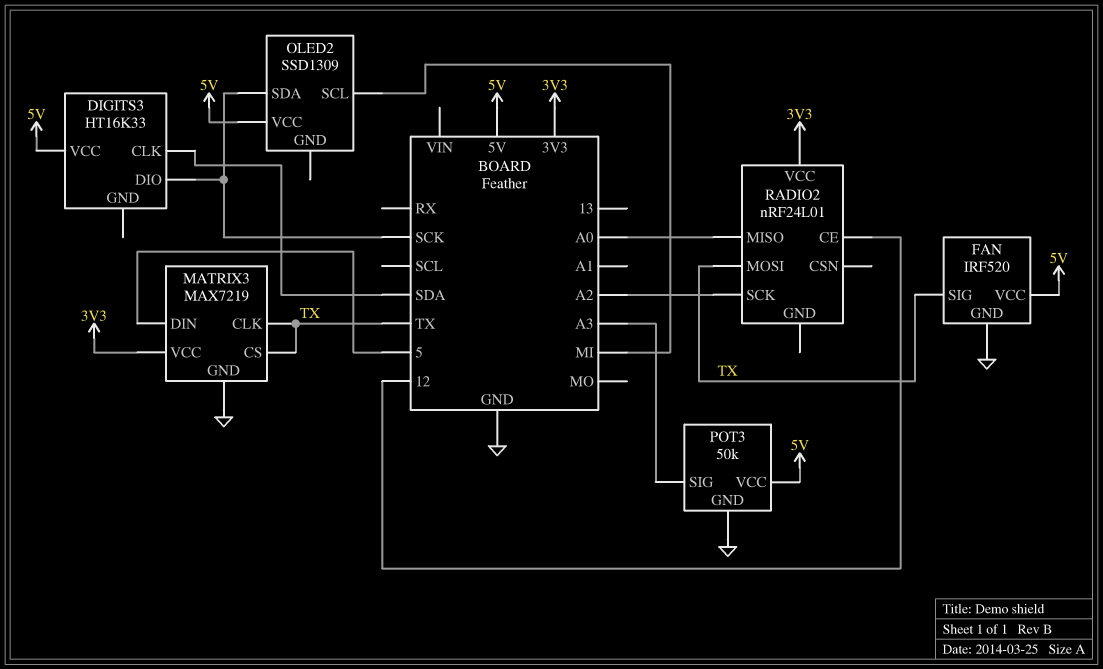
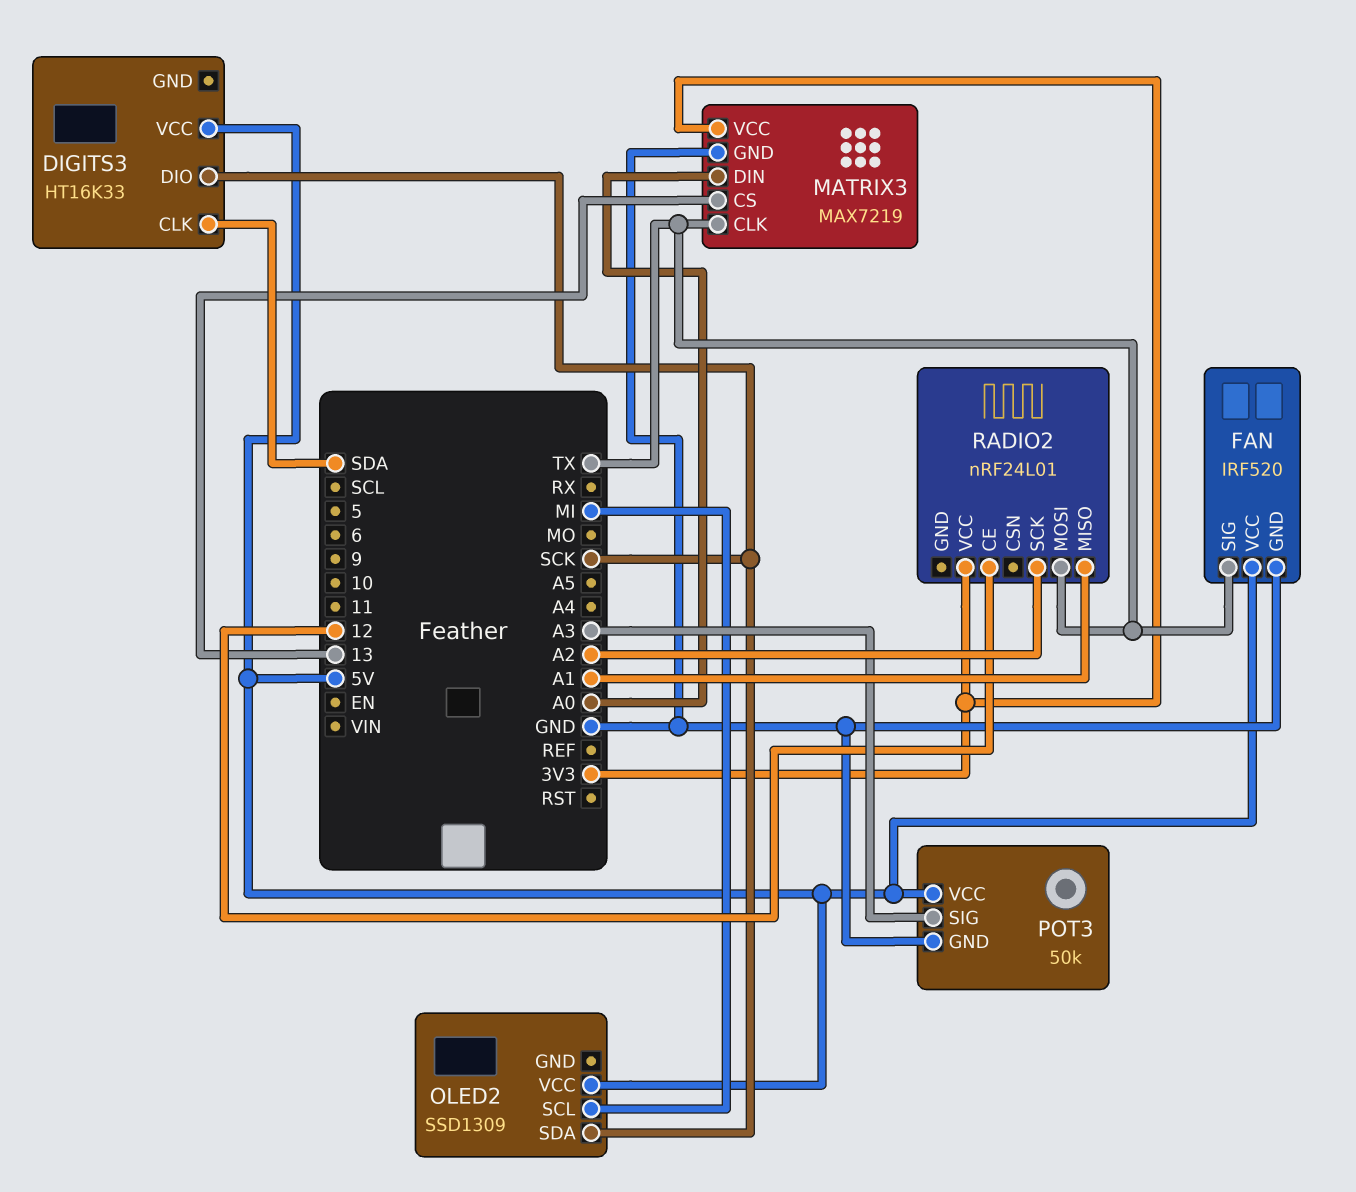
MATRIX3 pin CS: TX -> 13
MATRIX3 pin DIN: 5 -> A0
RADIO2 pin MISO: A0 -> A1

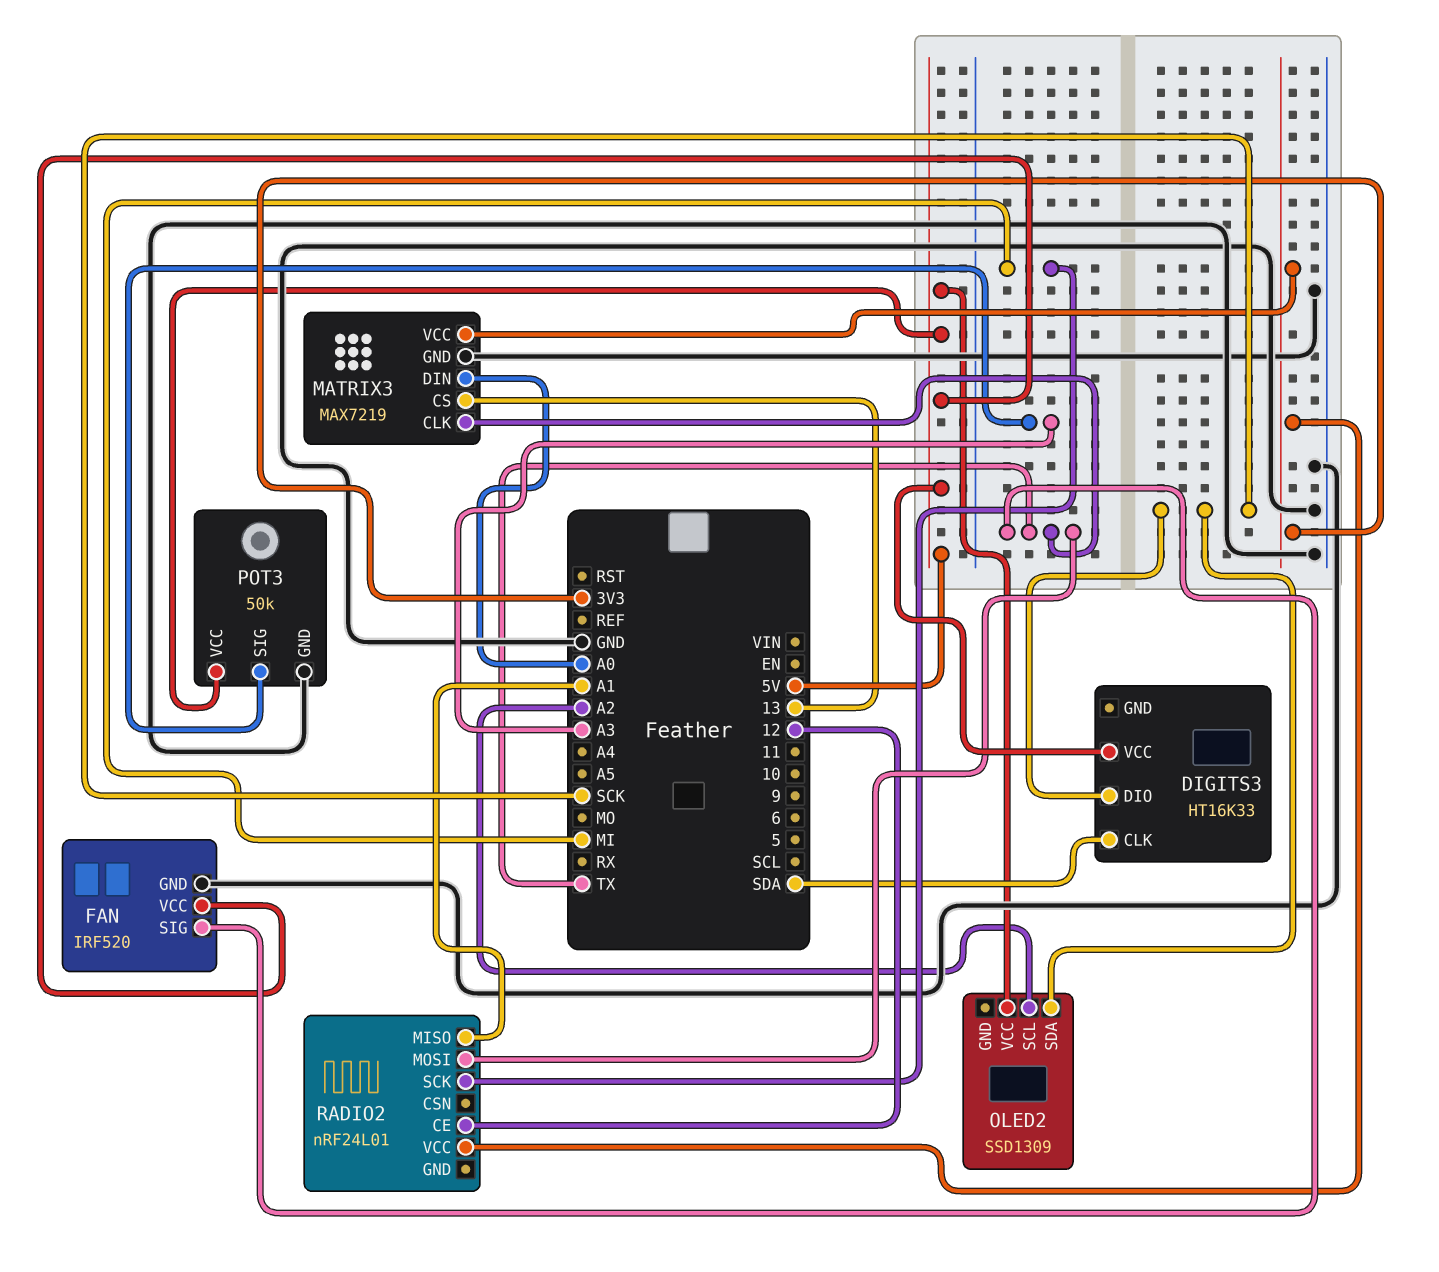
OLED2 pin SCL: MI -> A2
RADIO2 pin SCK: A2 -> MI

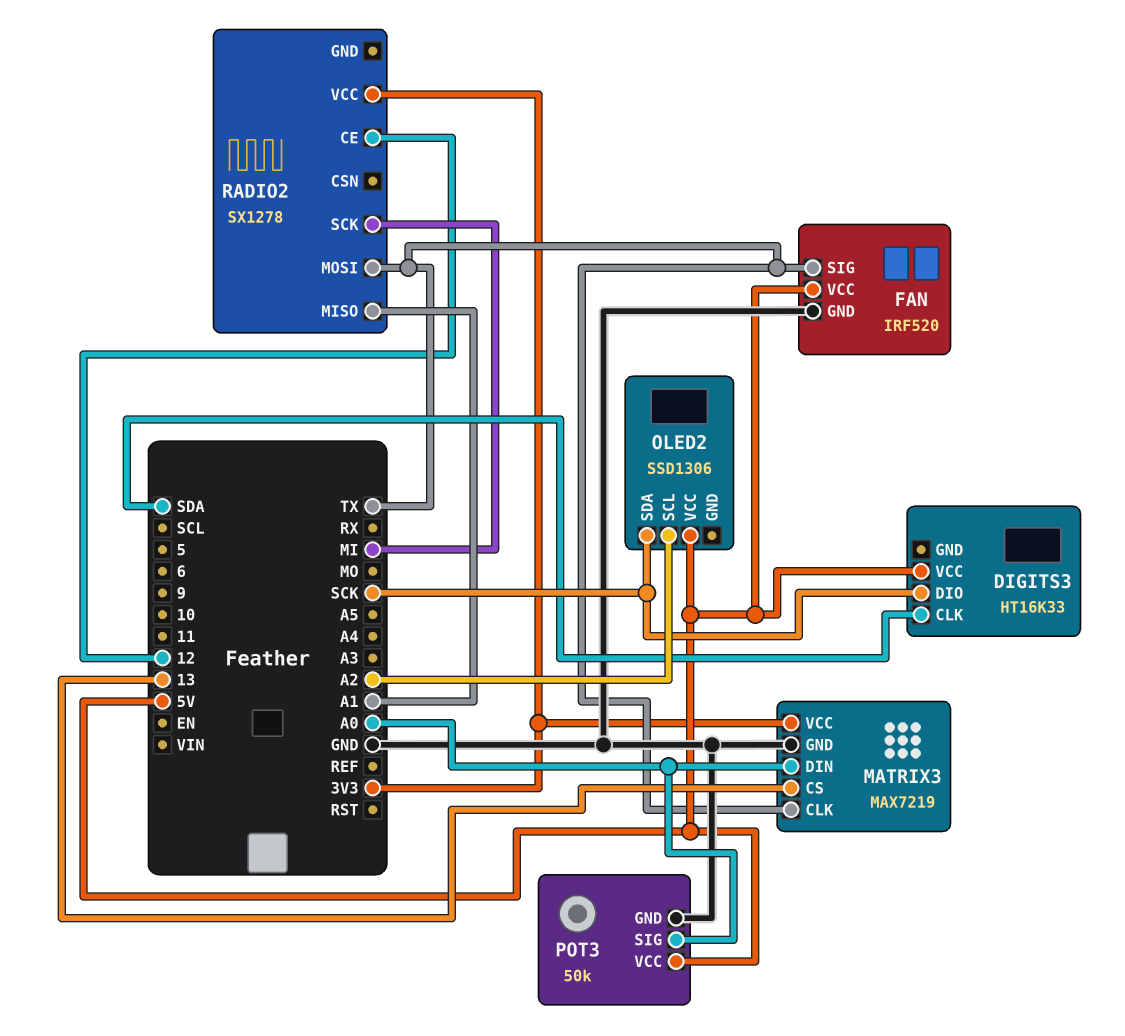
OLED2: SSD1309 -> SSD1306
POT3 pin SIG: A3 -> A0
RADIO2: nRF24L01 -> SX1278

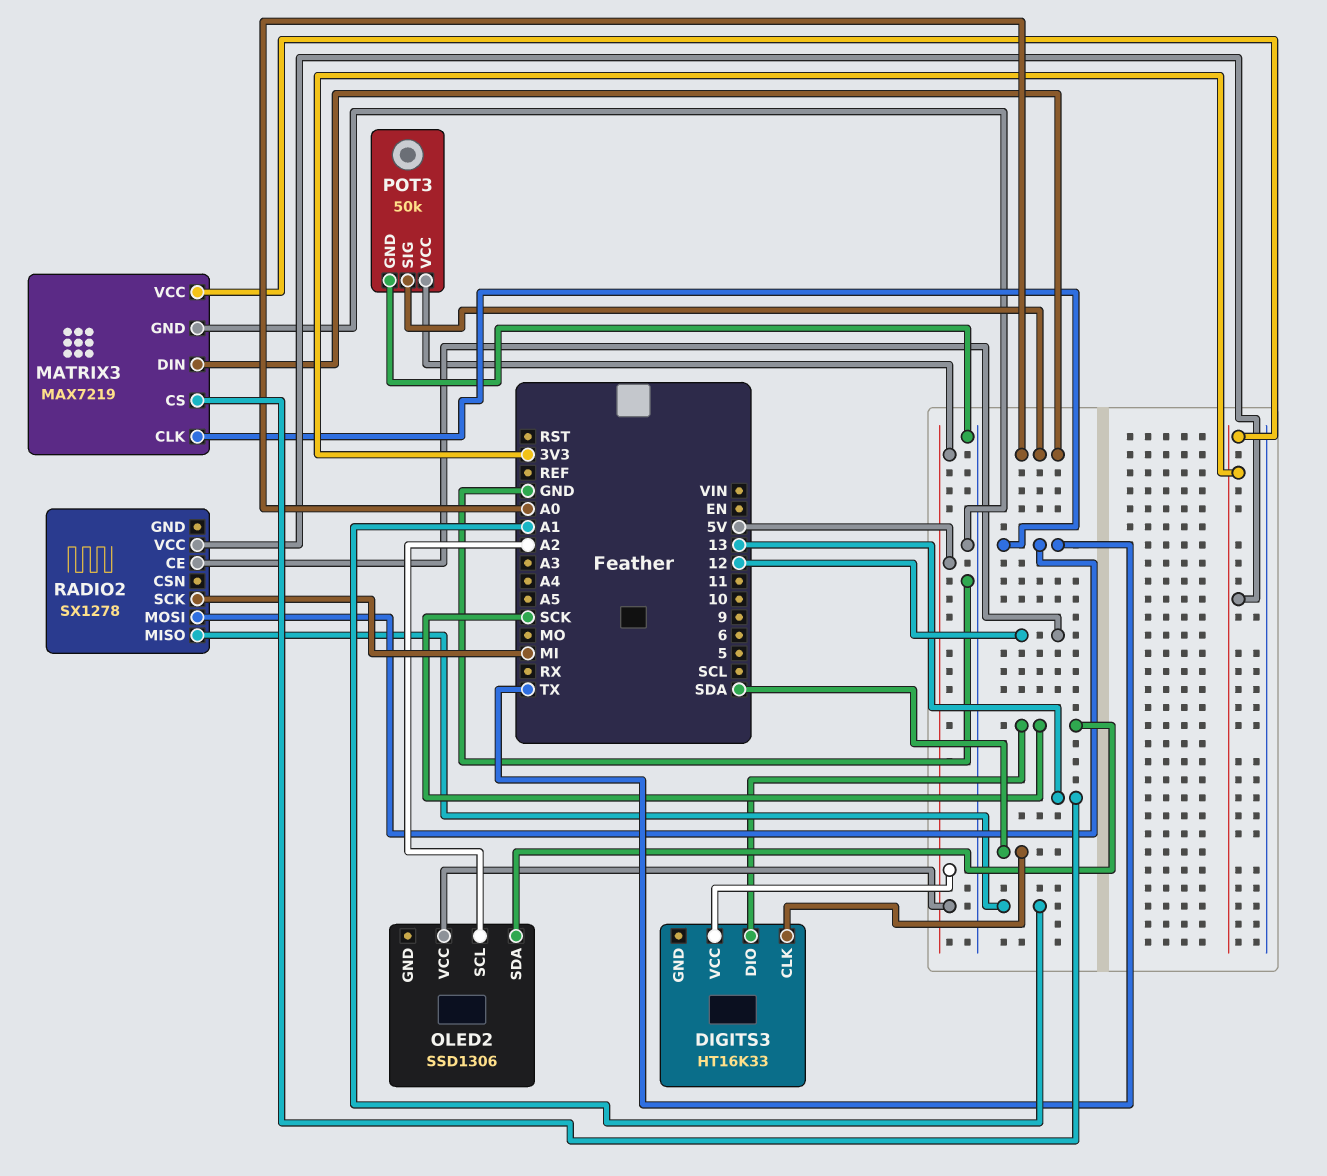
FAN: IRF520 -> none
FAN pin GND: GND -> none
FAN pin SIG: TX -> none
FAN pin VCC: 5V -> none

